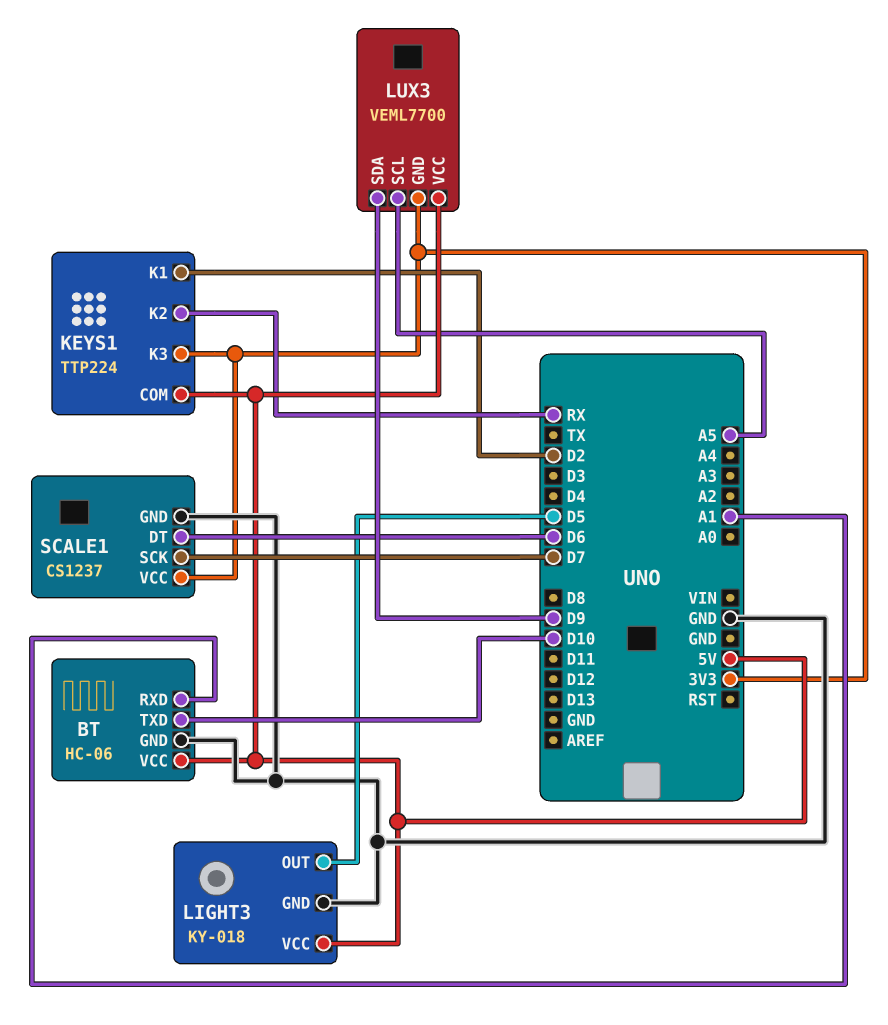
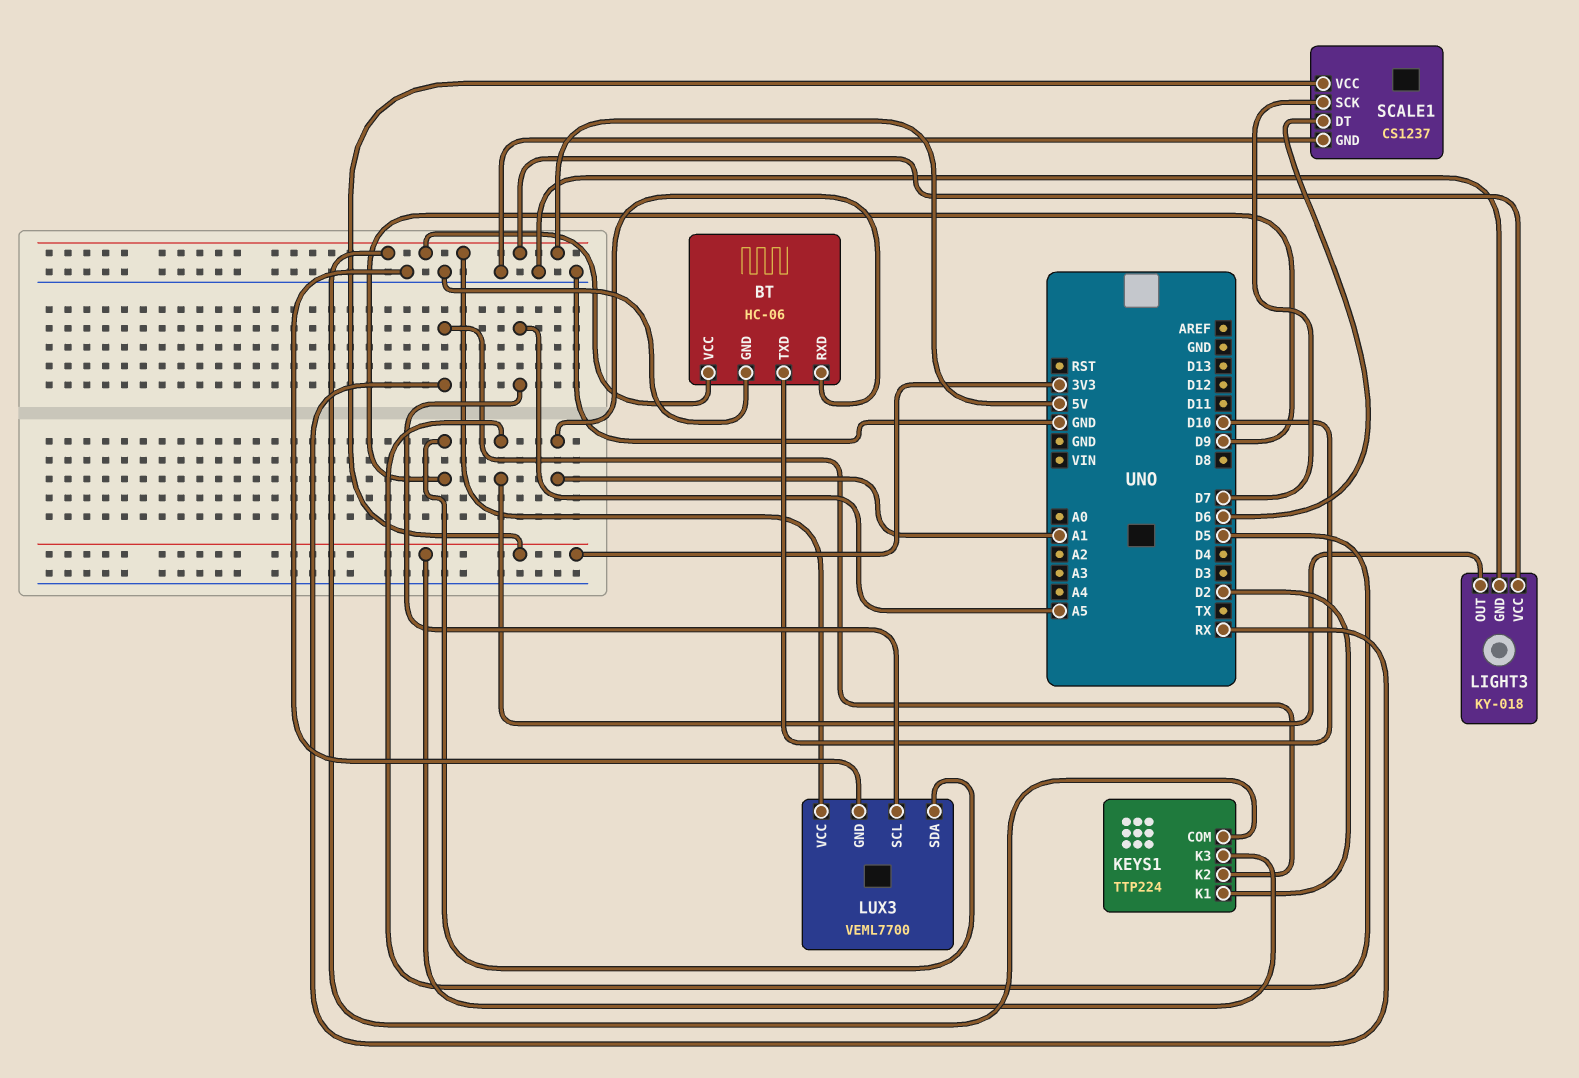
LUX3 pin GND: 3V3 -> GND

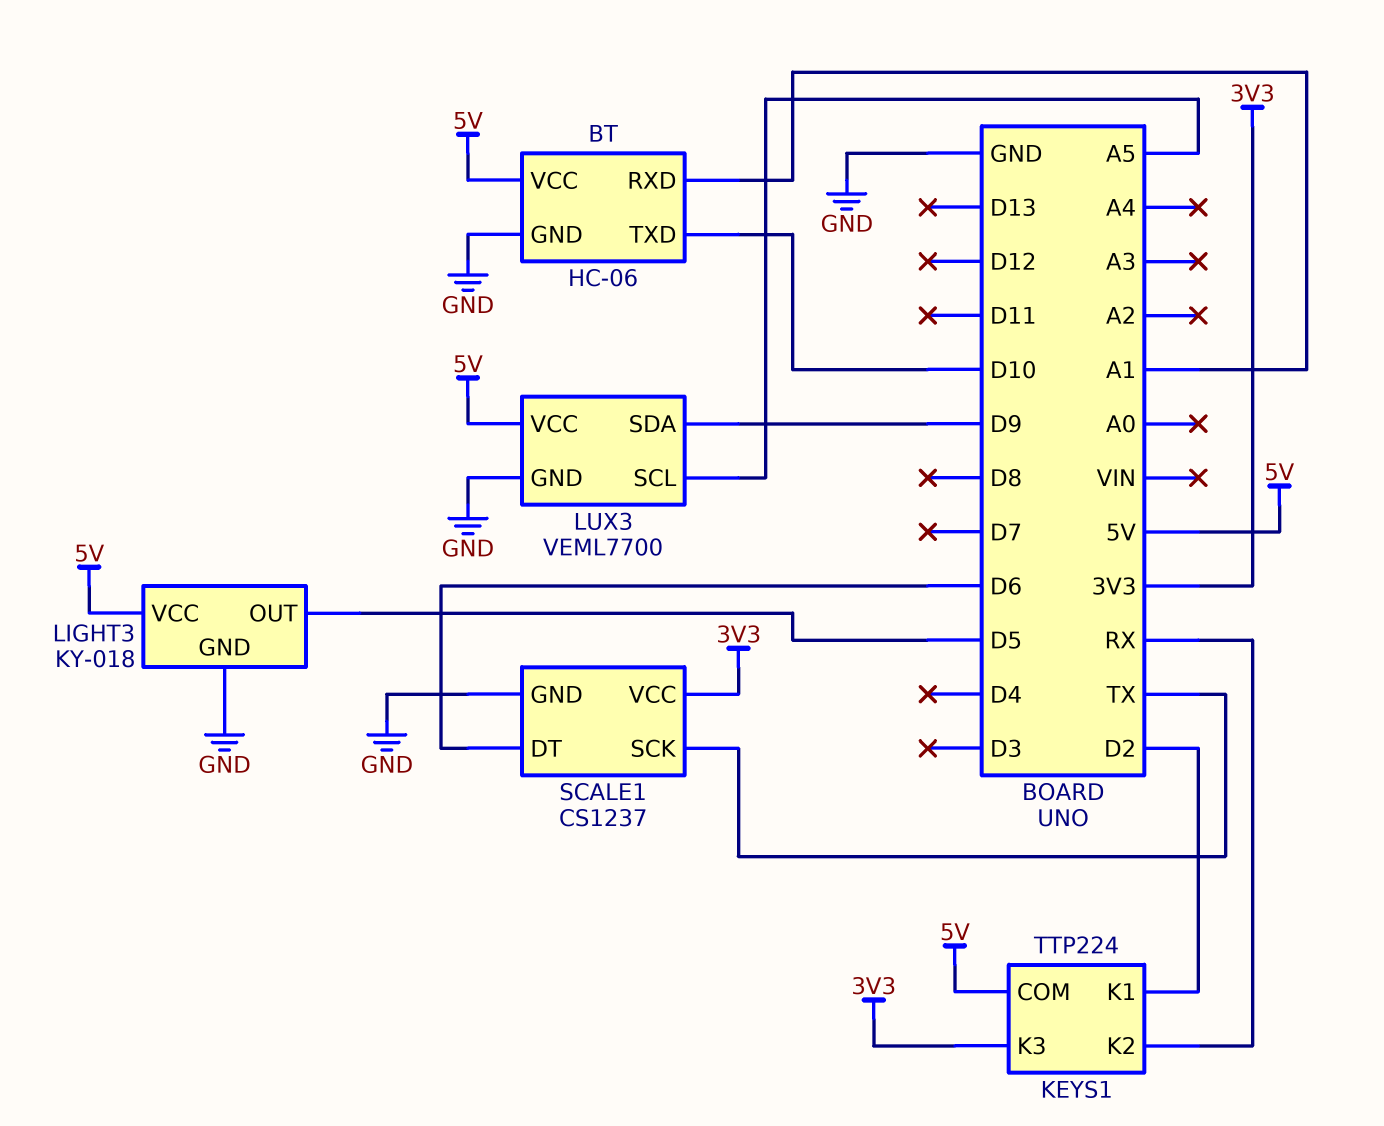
SCALE1 pin SCK: D7 -> TX

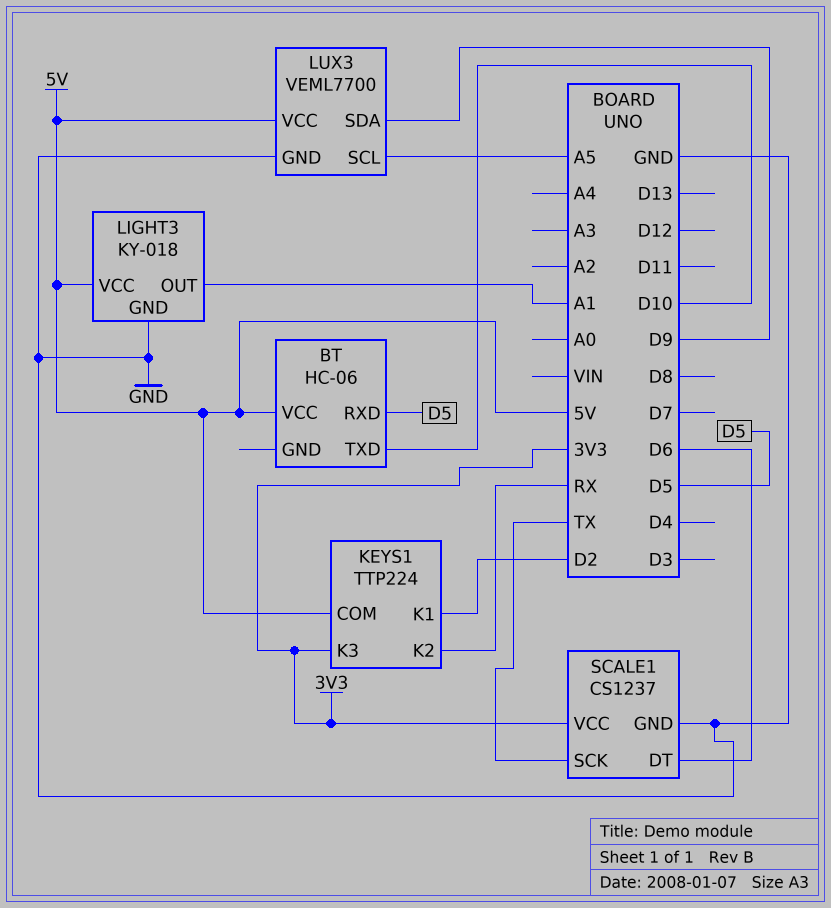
BT pin GND: GND -> none
BT pin RXD: A1 -> D5
LIGHT3 pin OUT: D5 -> A1

